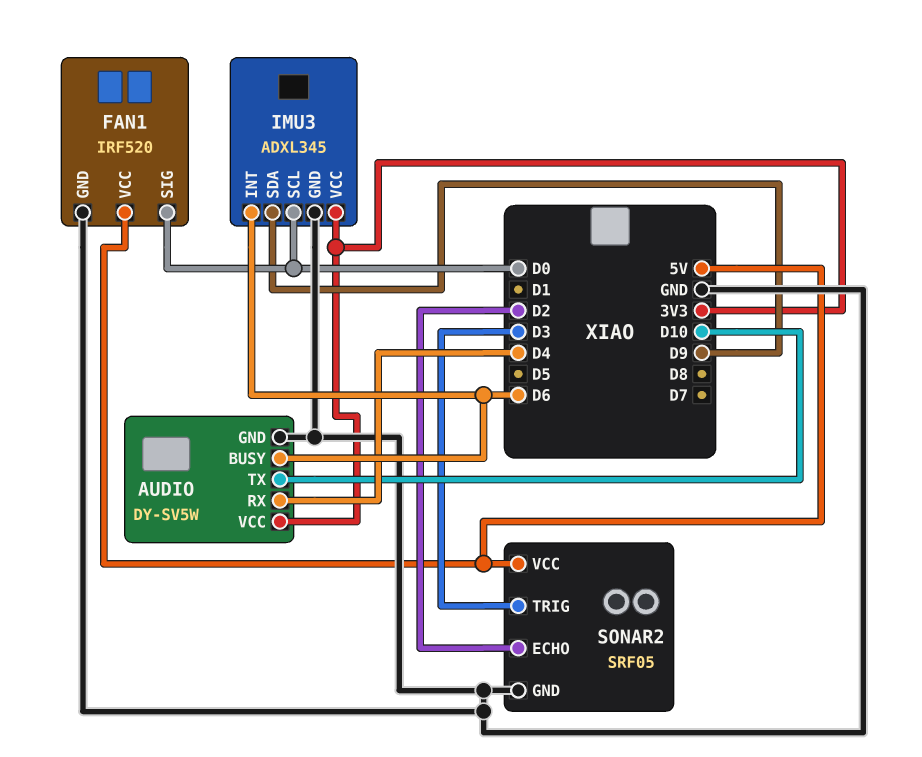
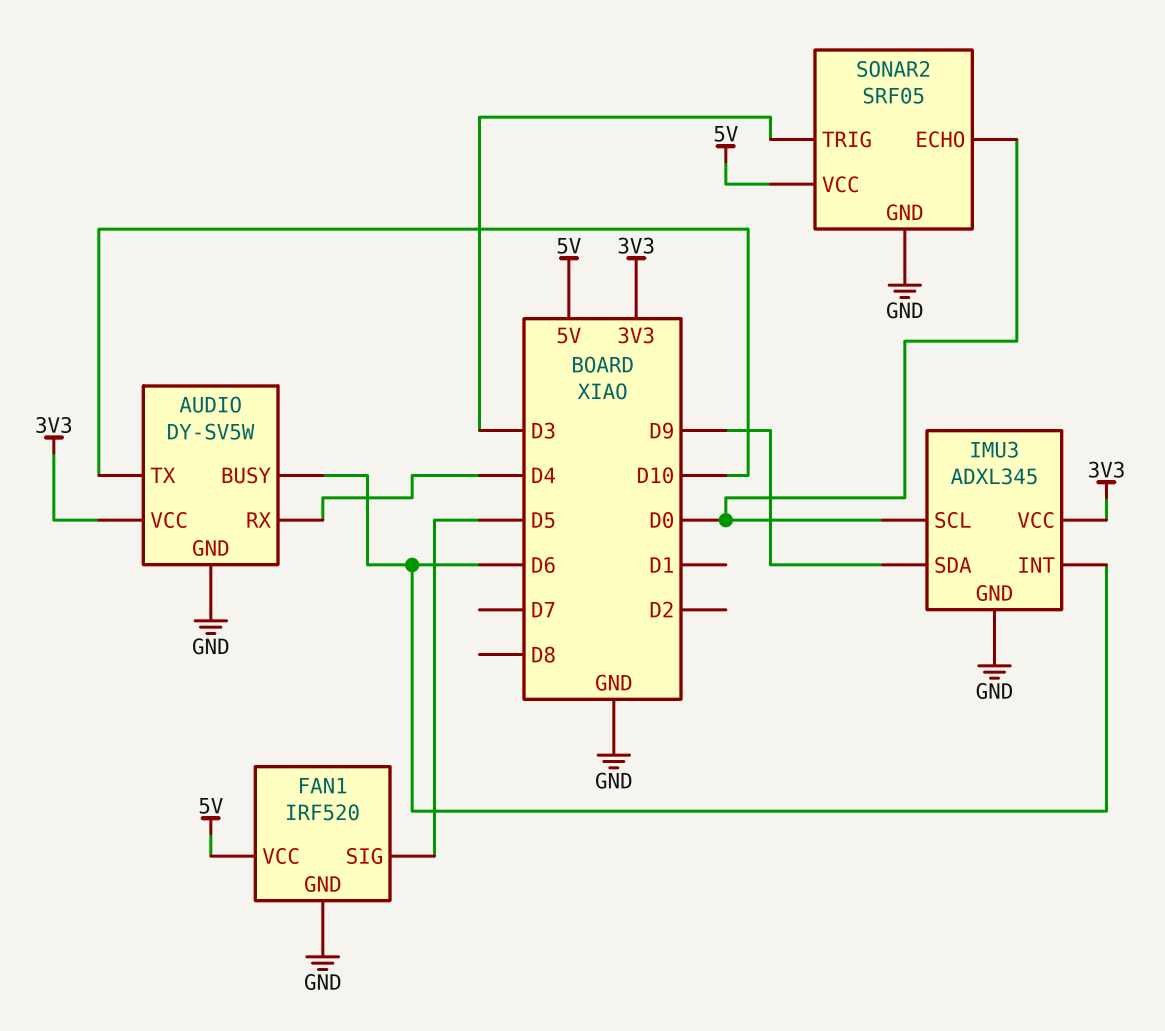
FAN1 pin SIG: D0 -> D5
SONAR2 pin ECHO: D2 -> D0

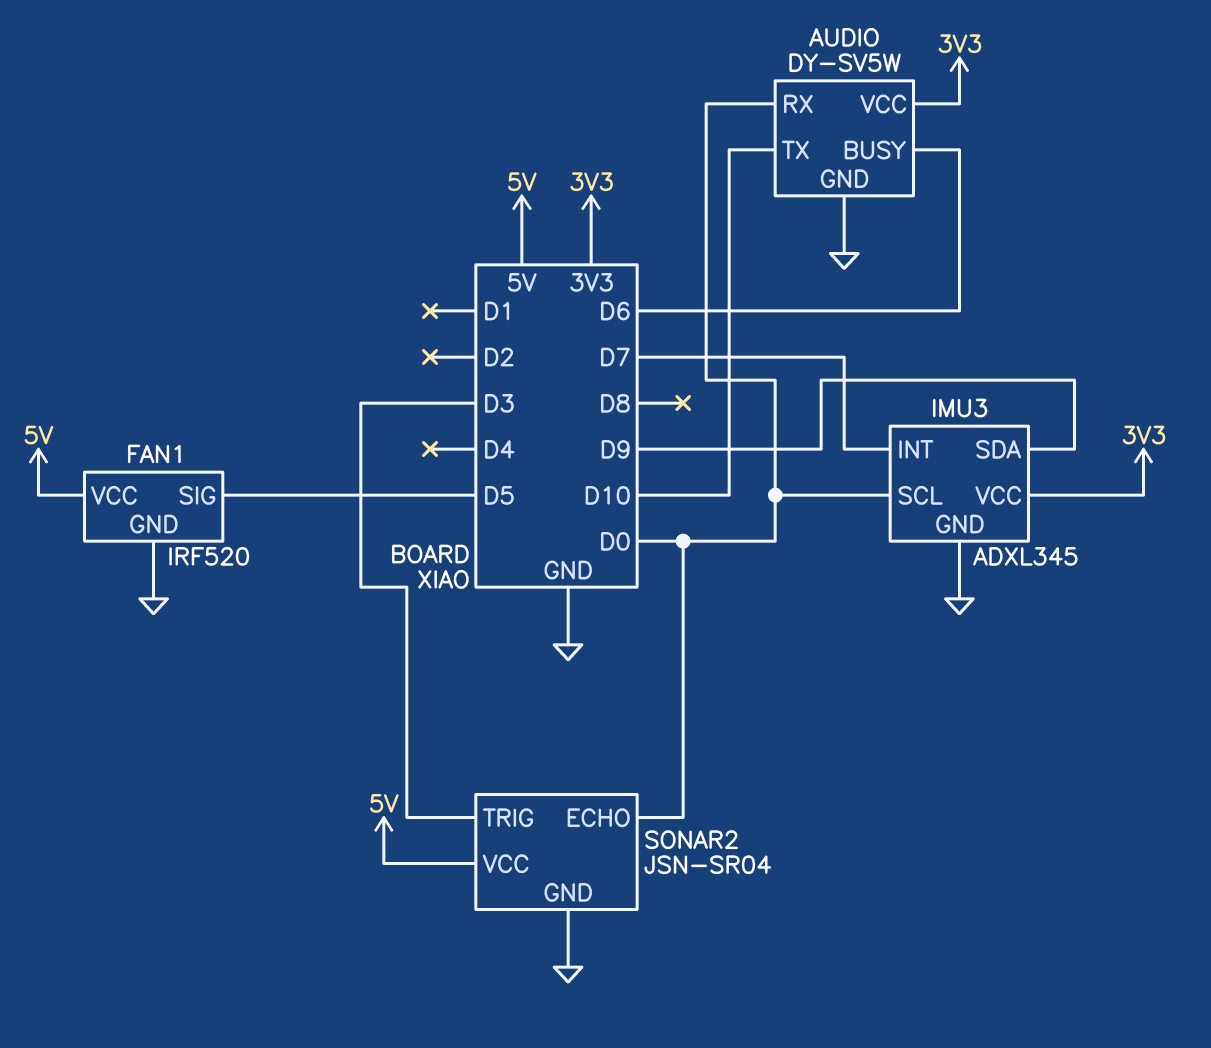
AUDIO pin RX: D4 -> D0
IMU3 pin INT: D6 -> D7
SONAR2: SRF05 -> JSN-SR04

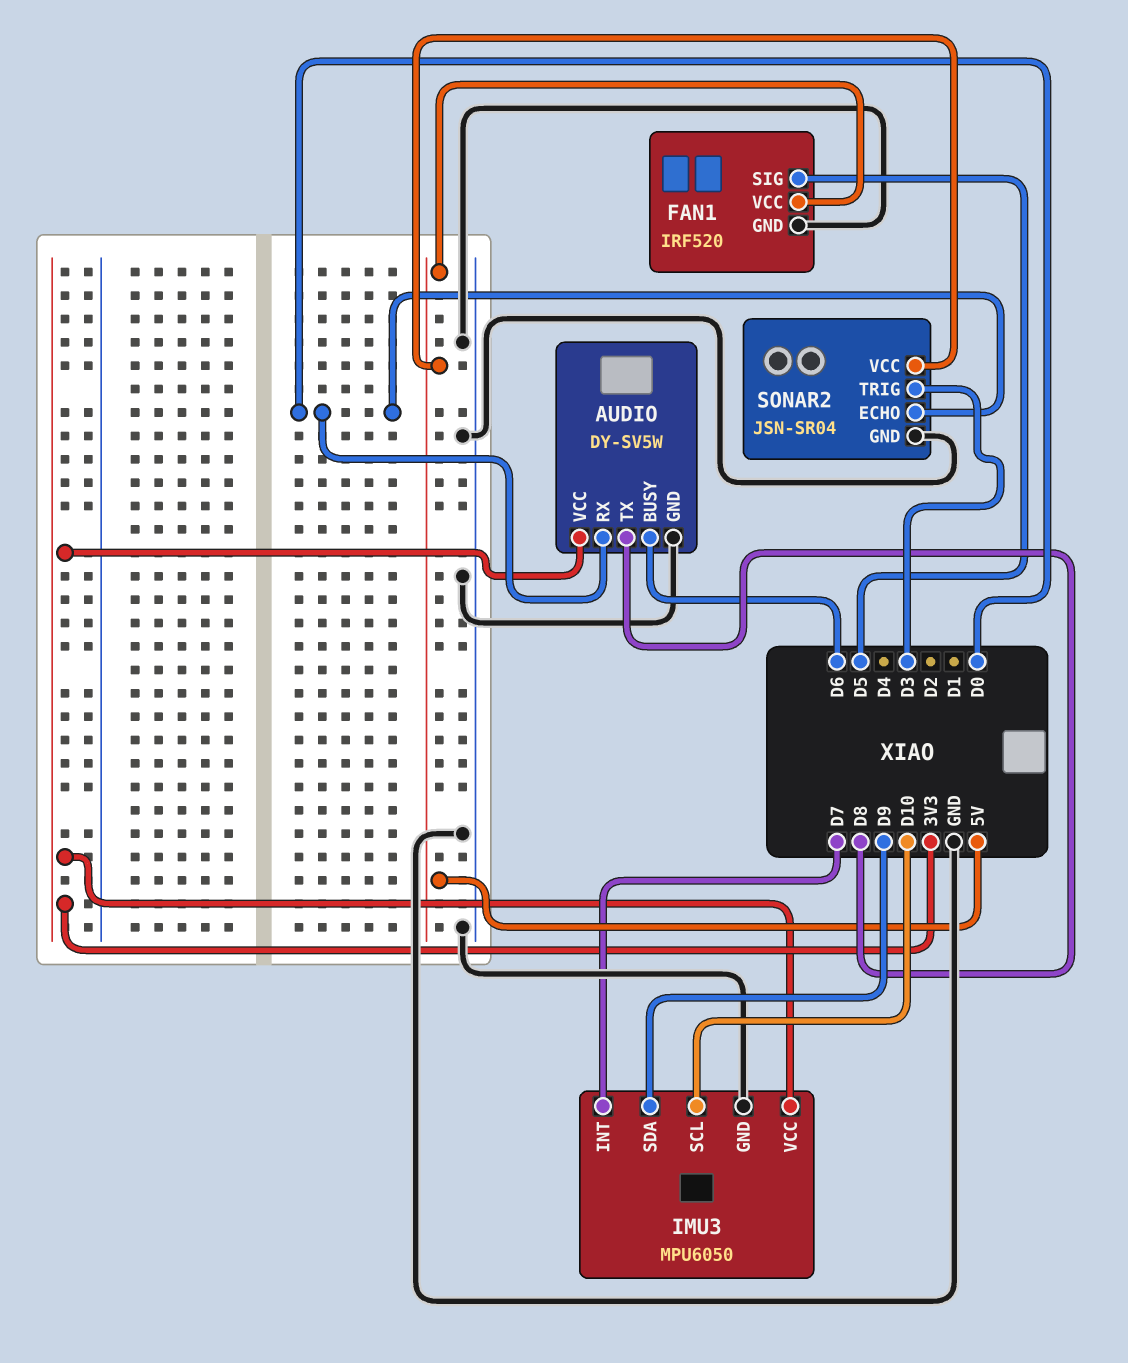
AUDIO pin TX: D10 -> D8
IMU3: ADXL345 -> MPU6050
IMU3 pin SCL: D0 -> D10

